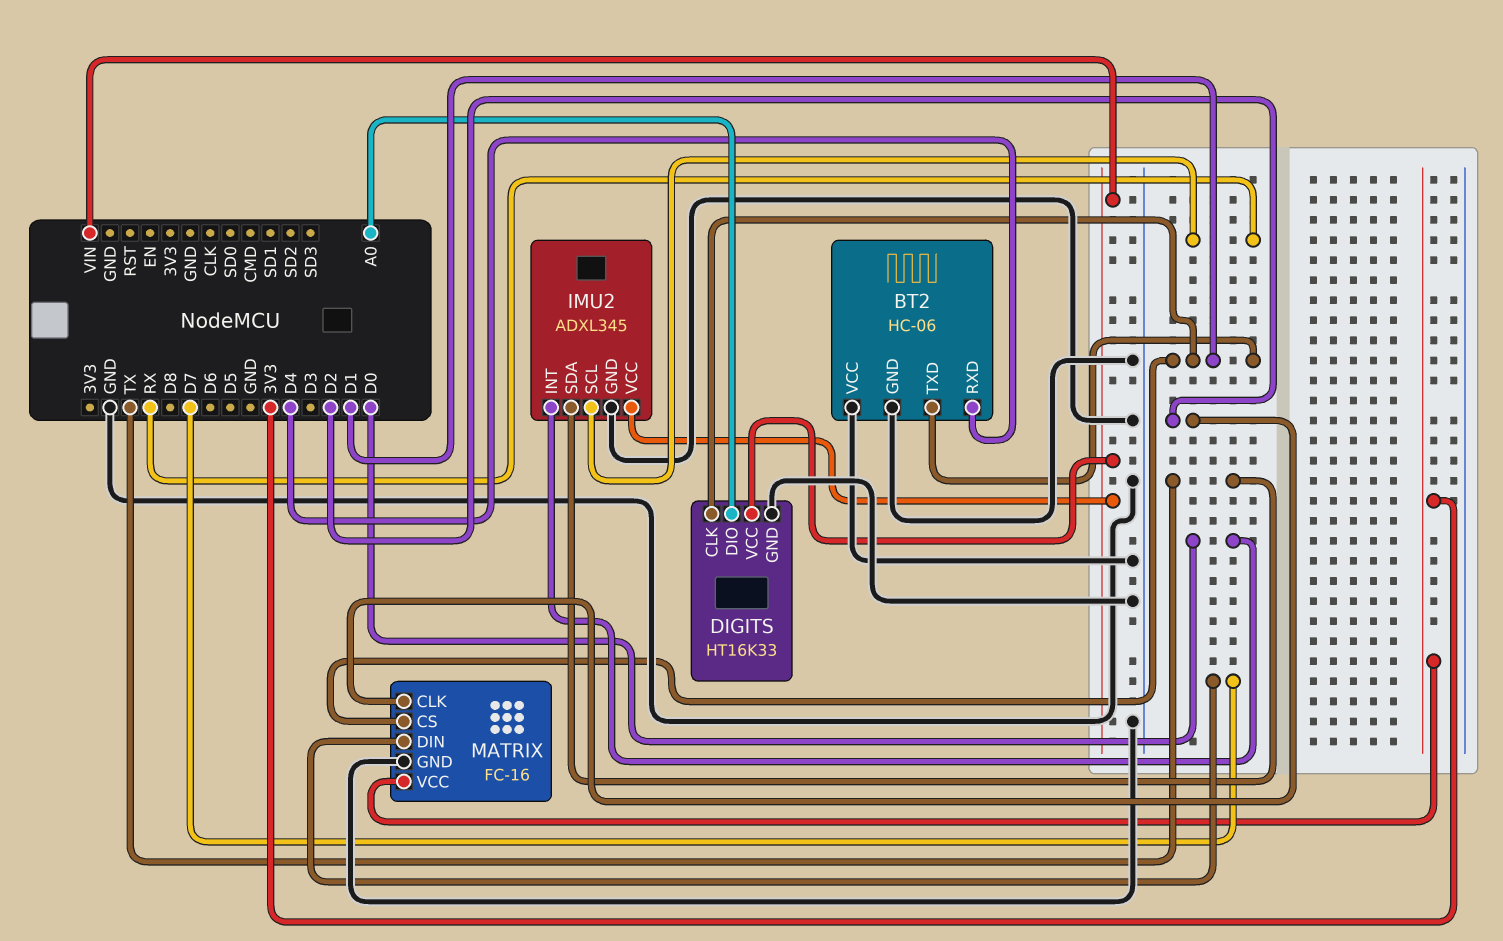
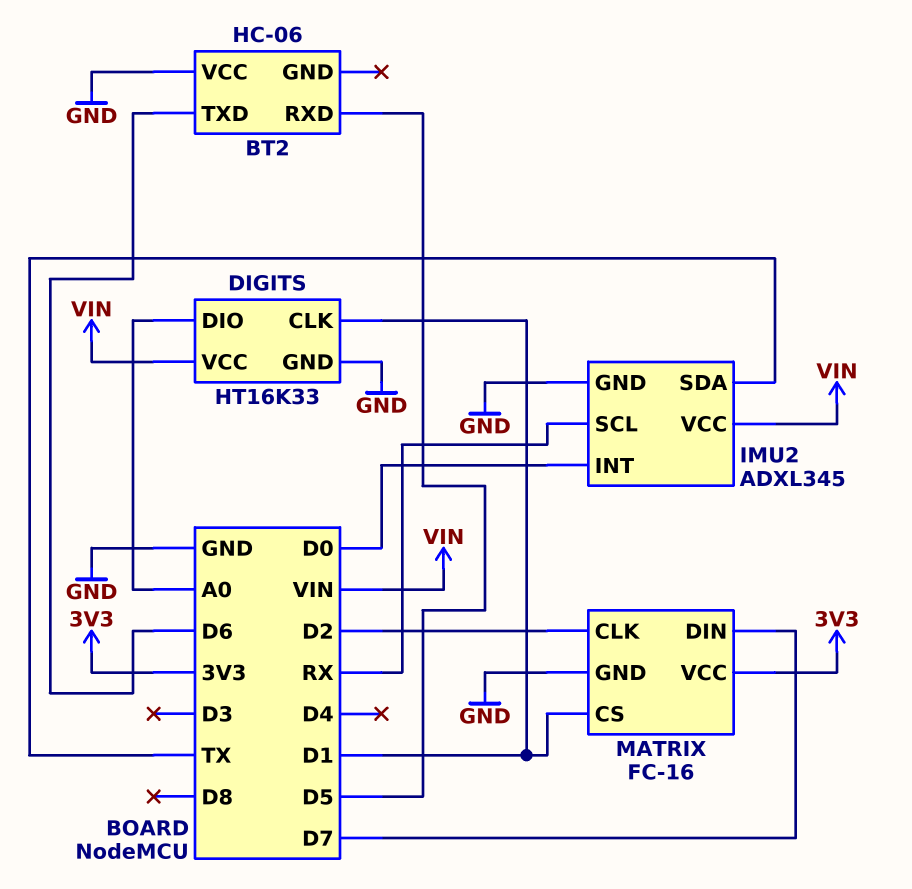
BT2 pin GND: GND -> none
BT2 pin RXD: D4 -> D5
BT2 pin TXD: D1 -> D6

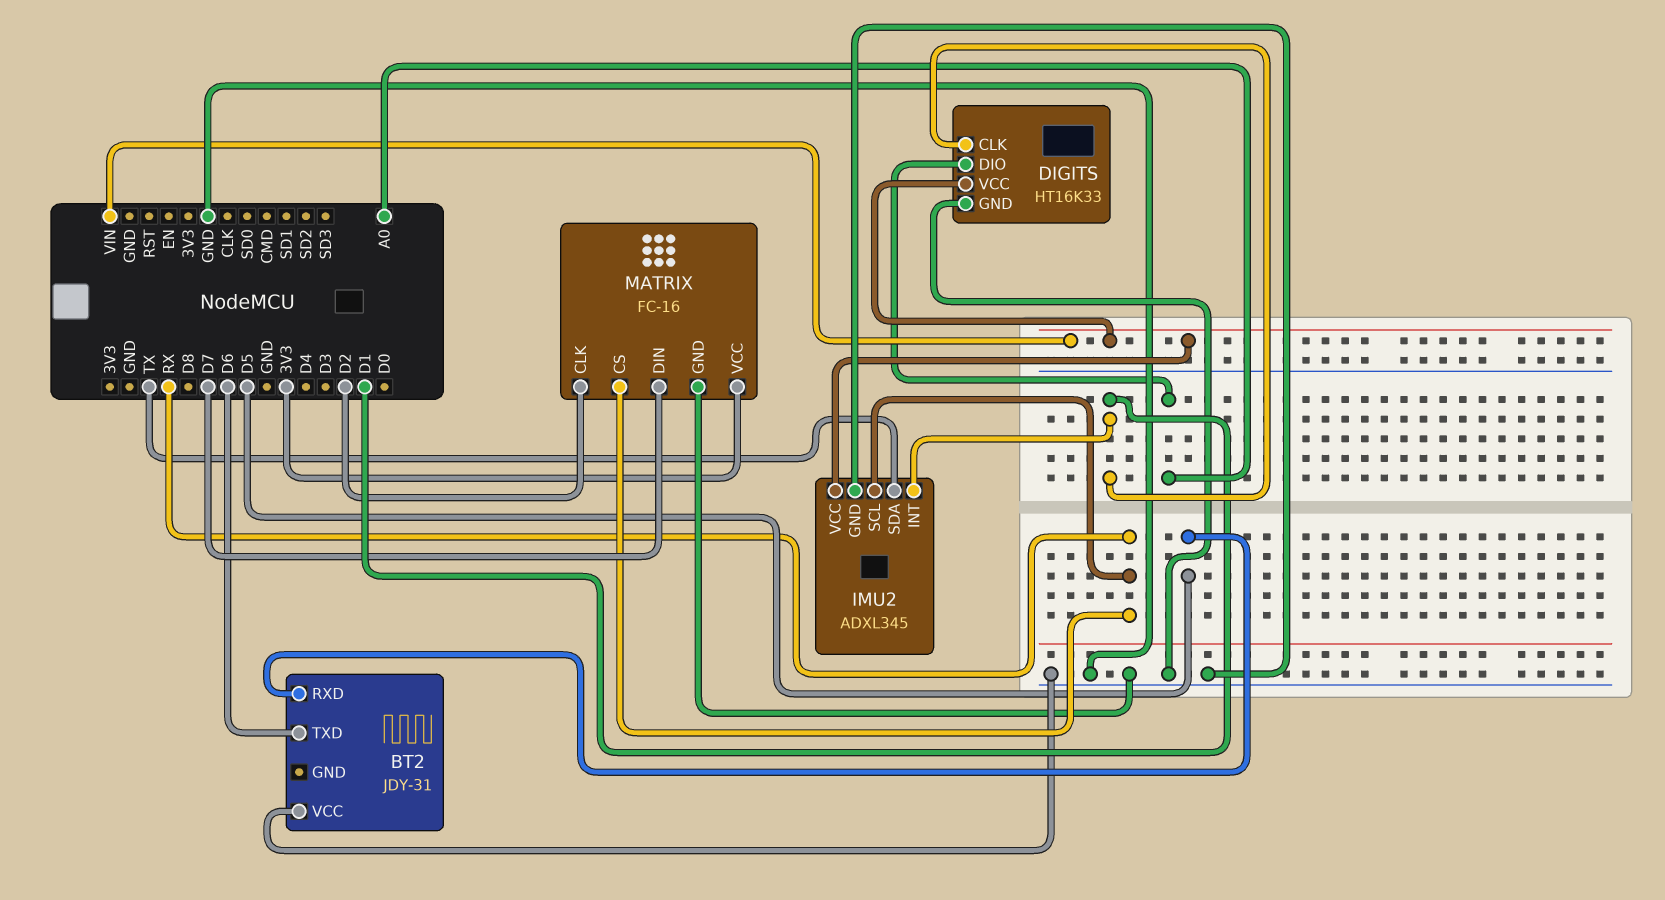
BT2: HC-06 -> JDY-31
IMU2 pin INT: D0 -> D1
MATRIX pin CS: D1 -> RX

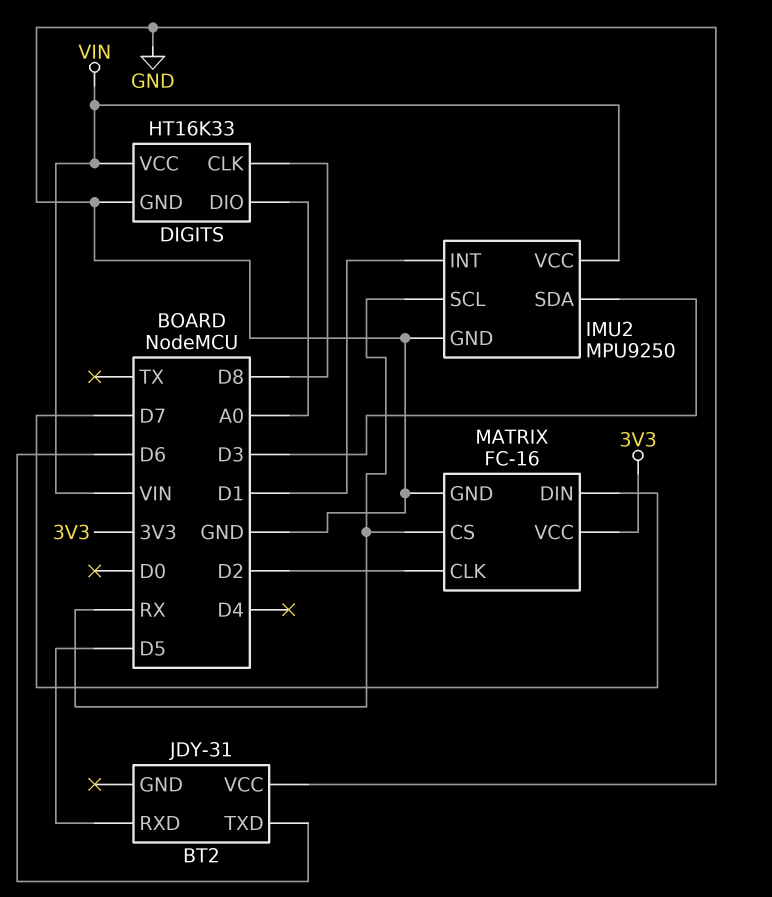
DIGITS pin CLK: D1 -> D8
IMU2: ADXL345 -> MPU9250
IMU2 pin SDA: TX -> D3

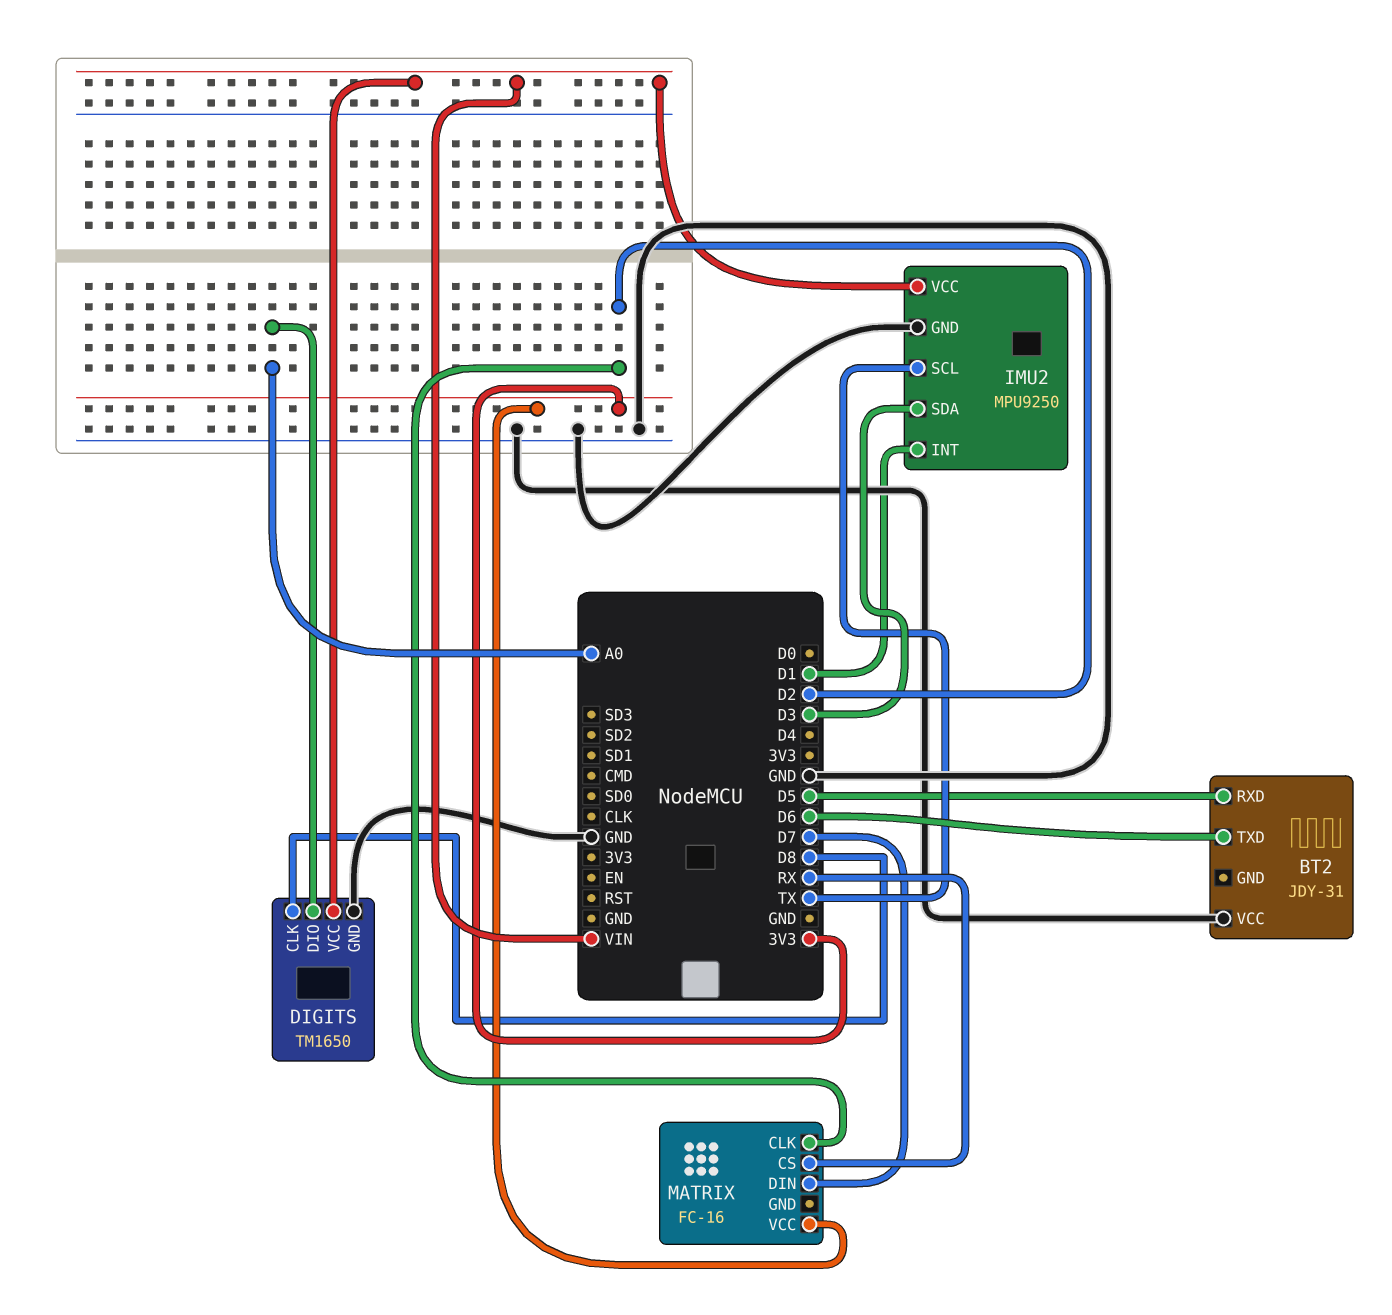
DIGITS: HT16K33 -> TM1650
IMU2 pin SCL: RX -> TX
MATRIX pin GND: GND -> none

